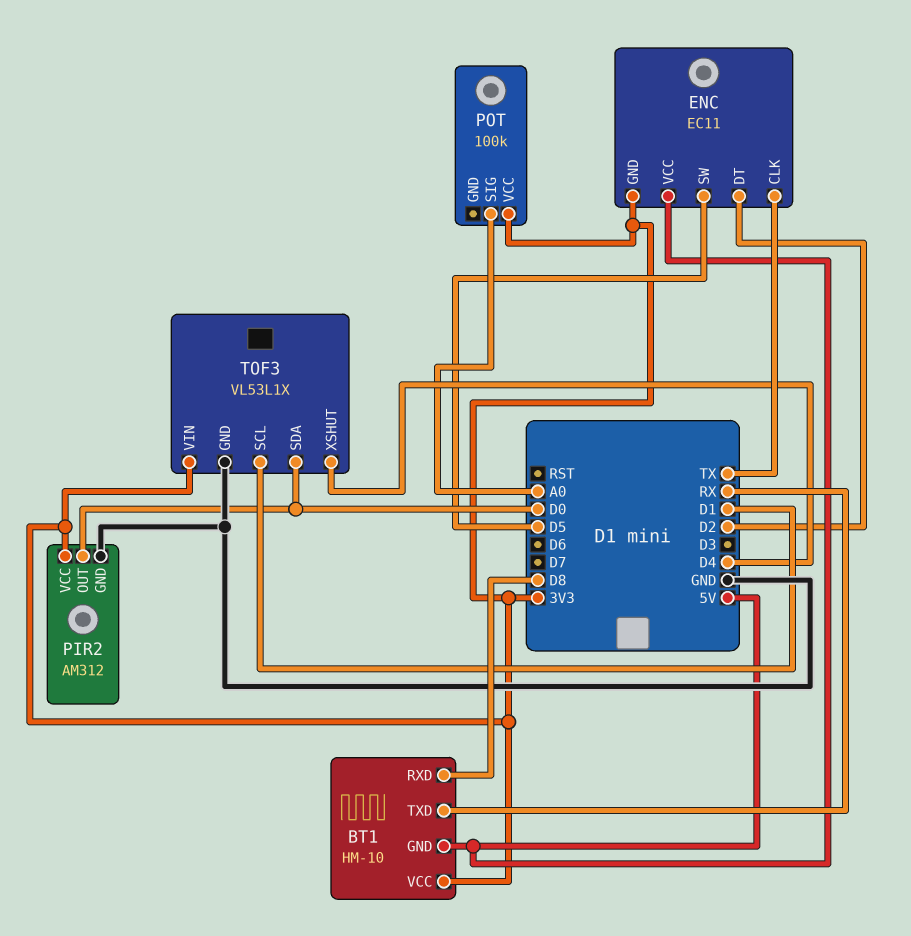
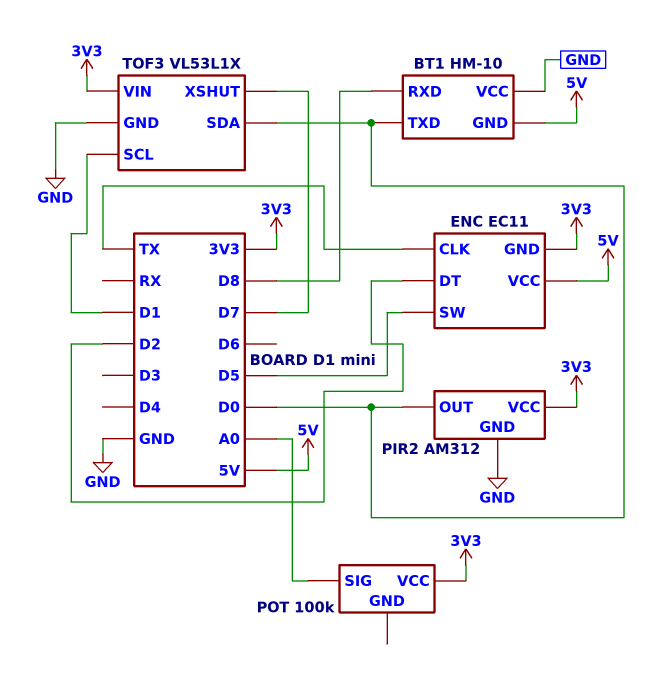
BT1 pin TXD: RX -> D0
BT1 pin VCC: 3V3 -> GND
TOF3 pin XSHUT: D4 -> D7

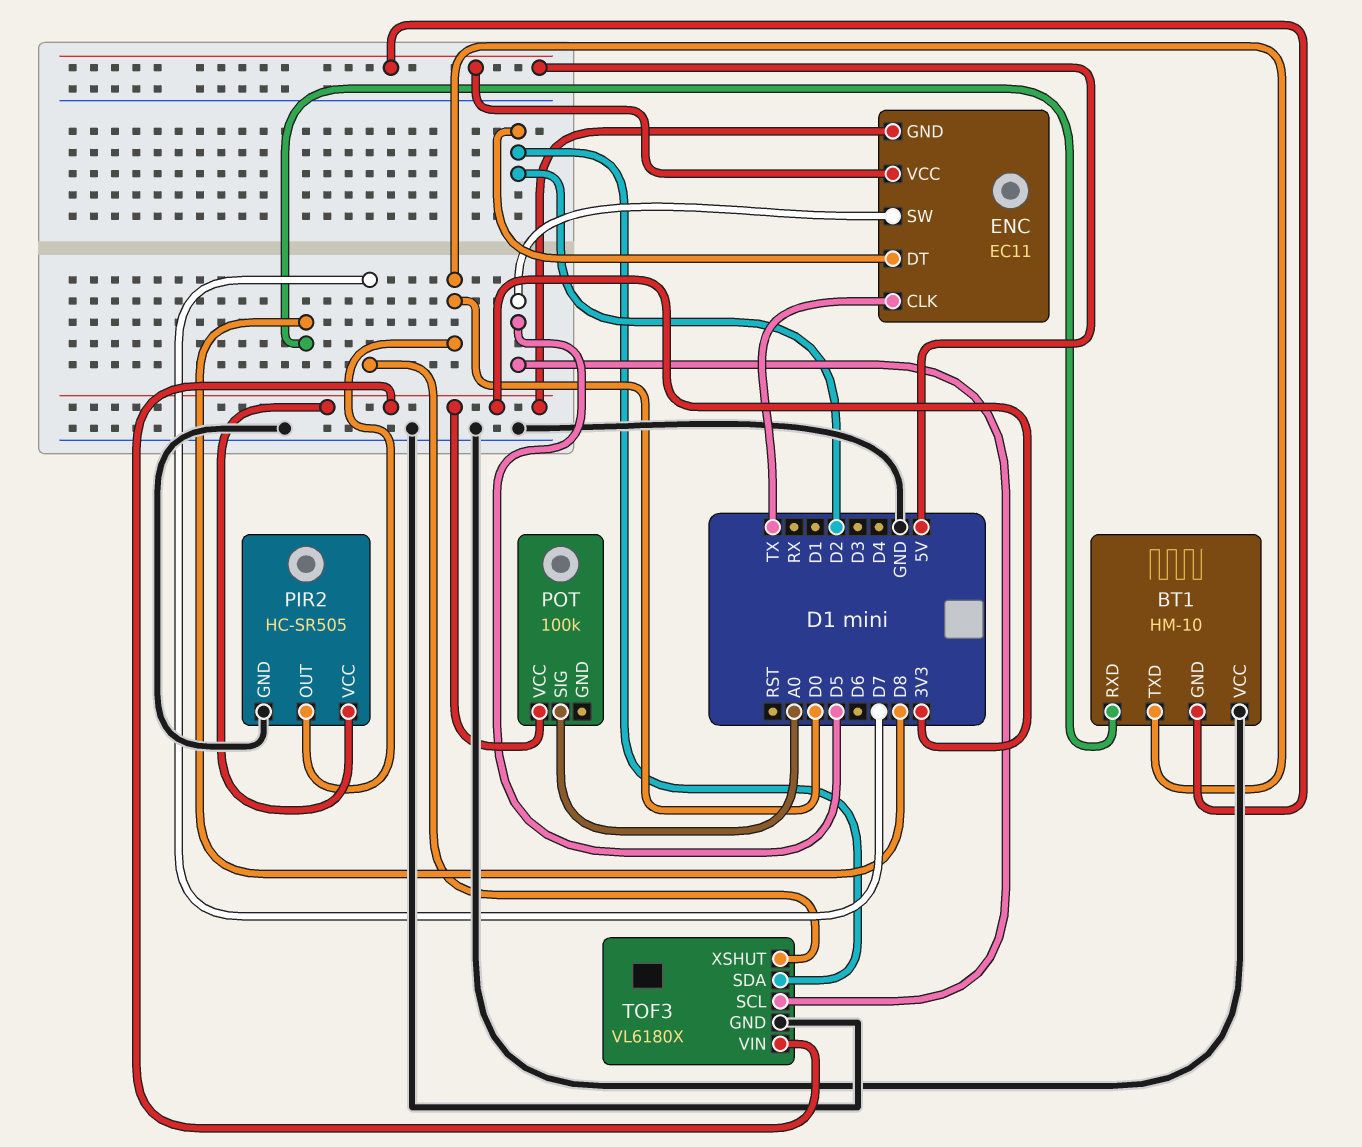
PIR2: AM312 -> HC-SR505
TOF3: VL53L1X -> VL6180X
TOF3 pin SCL: D1 -> D5
TOF3 pin SDA: D0 -> D2

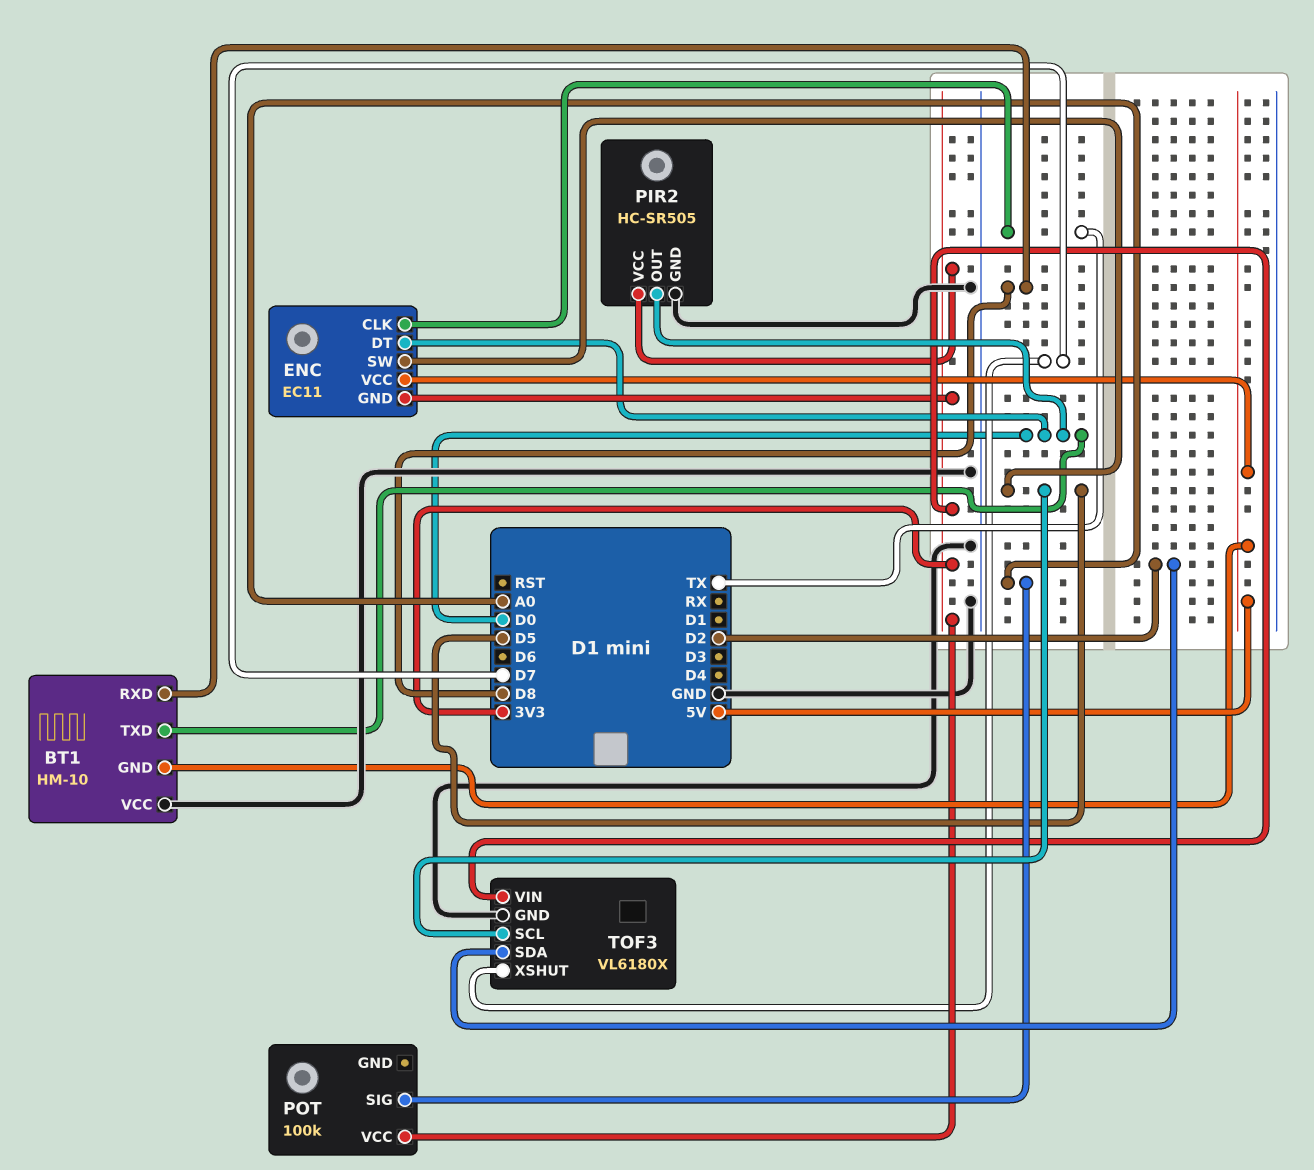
ENC pin DT: D2 -> D0

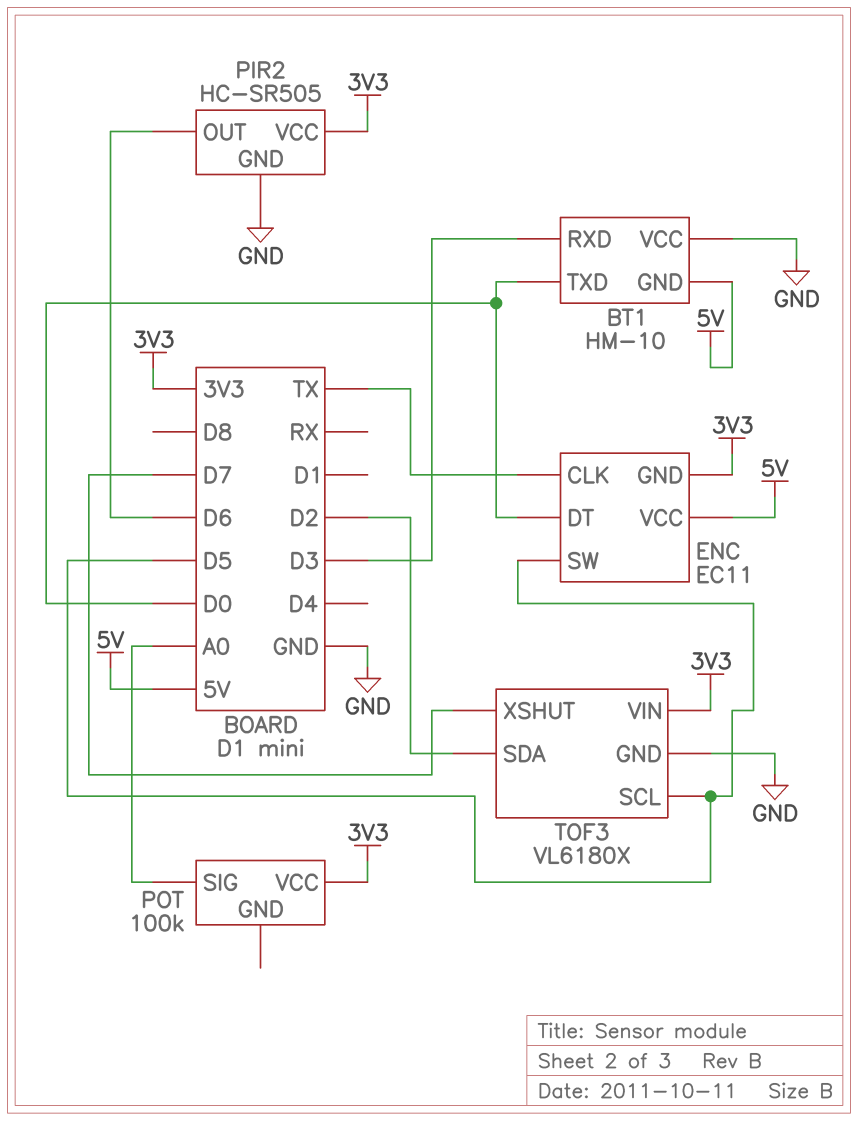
BT1 pin RXD: D8 -> D3
PIR2 pin OUT: D0 -> D6

